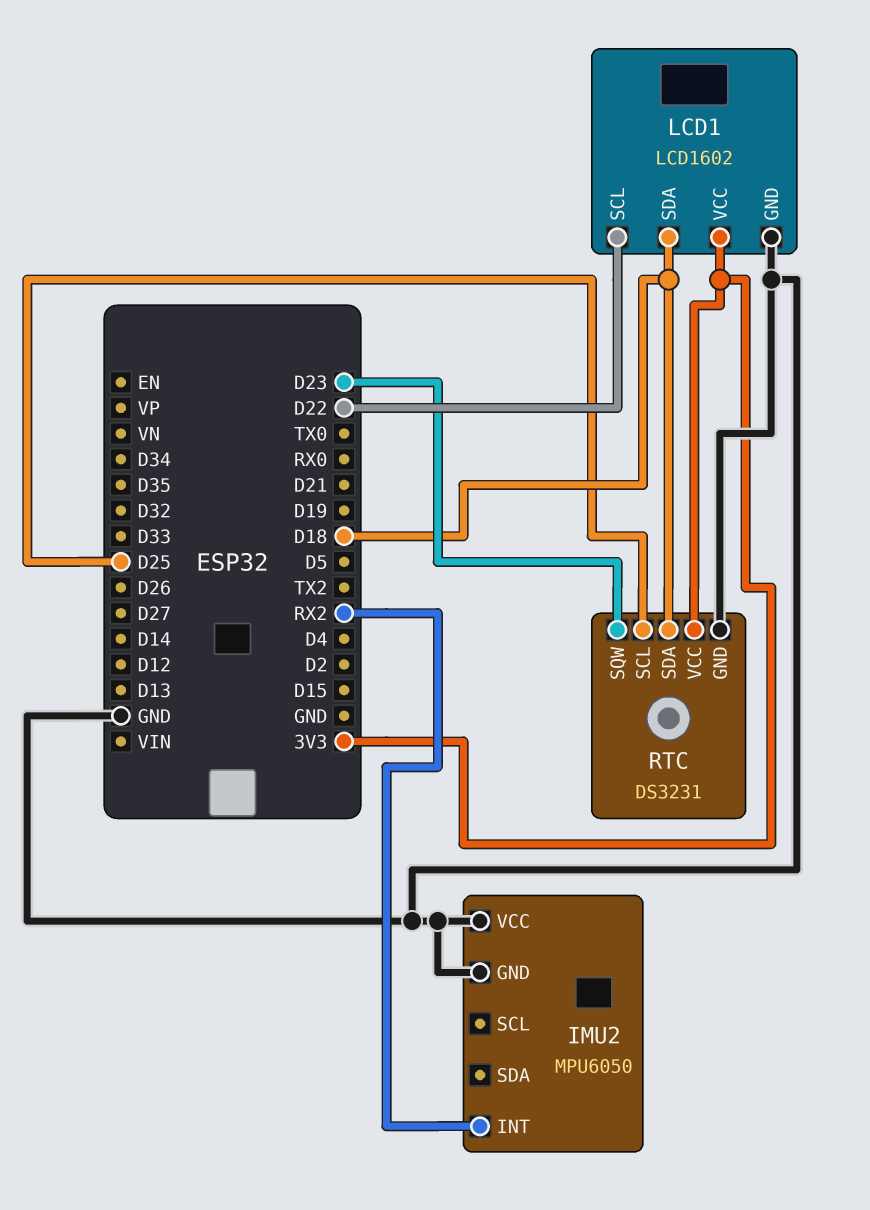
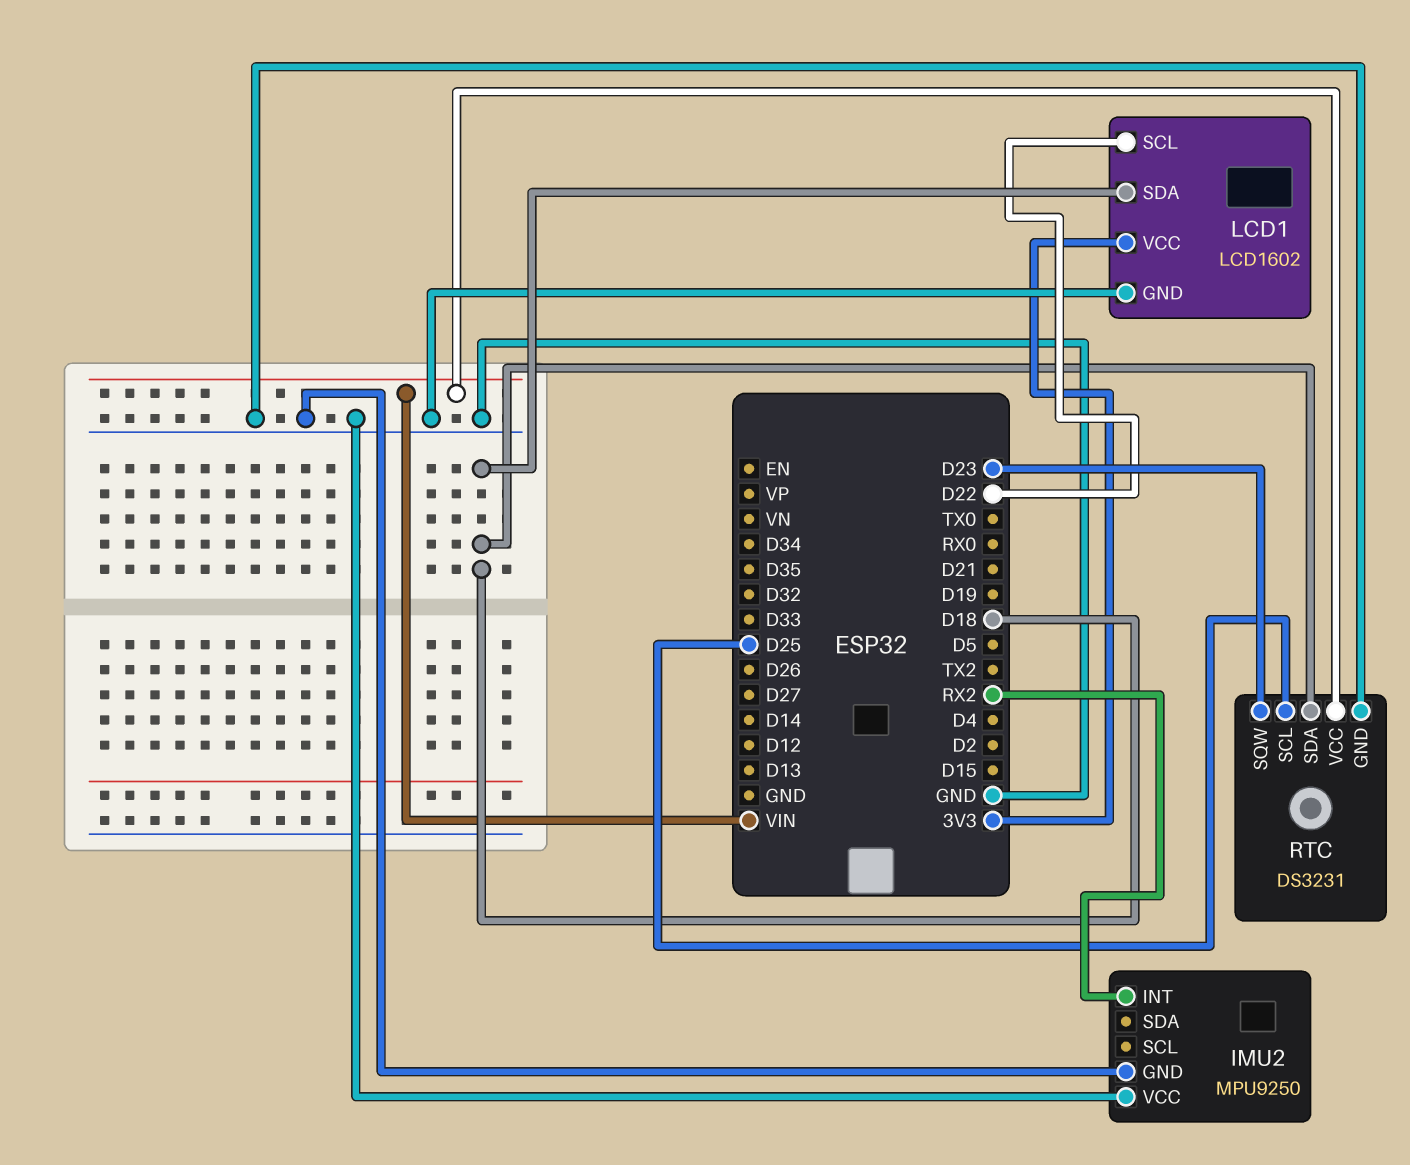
IMU2: MPU6050 -> MPU9250
RTC pin VCC: 3V3 -> VIN

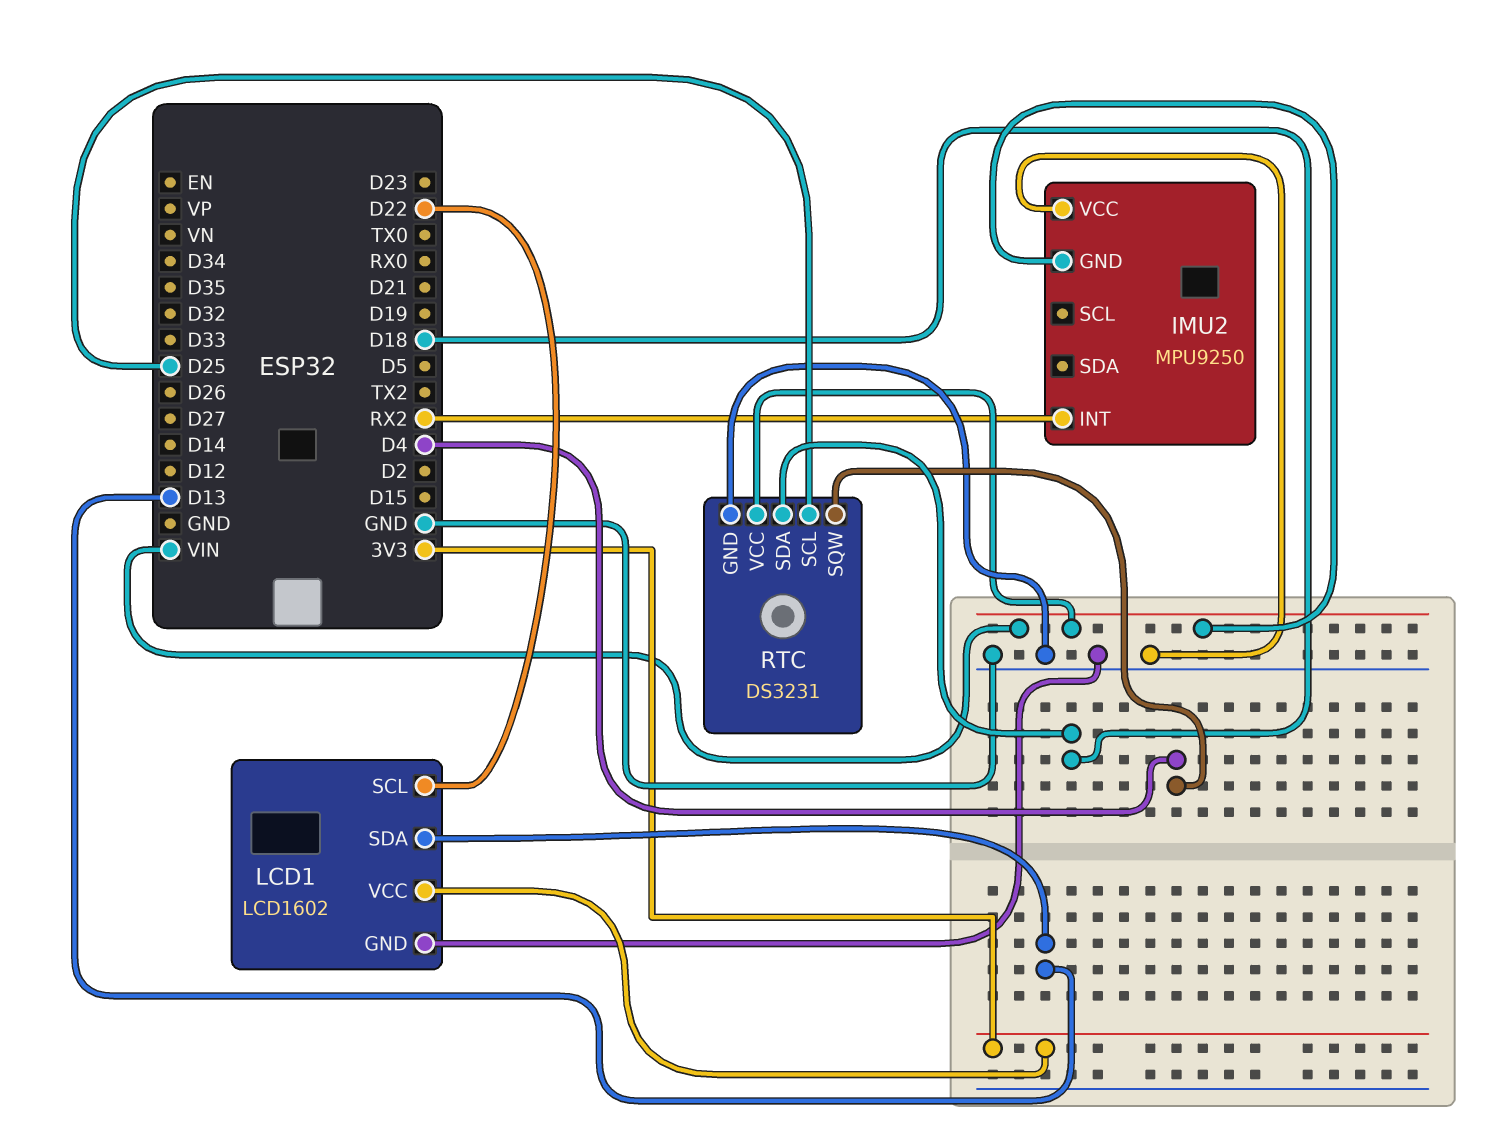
IMU2 pin GND: GND -> VIN
LCD1 pin SDA: D18 -> D13
RTC pin SQW: D23 -> D4

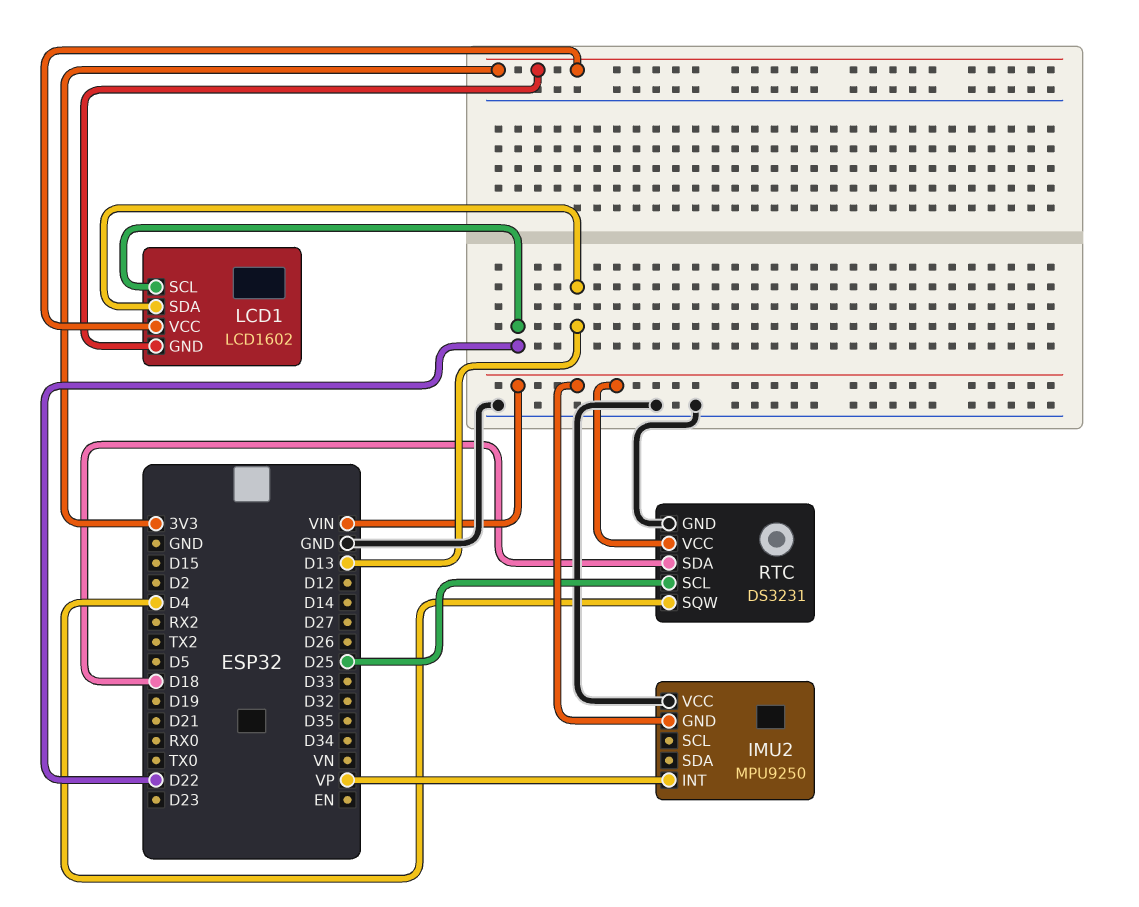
IMU2 pin INT: RX2 -> VP
LCD1 pin GND: GND -> 3V3

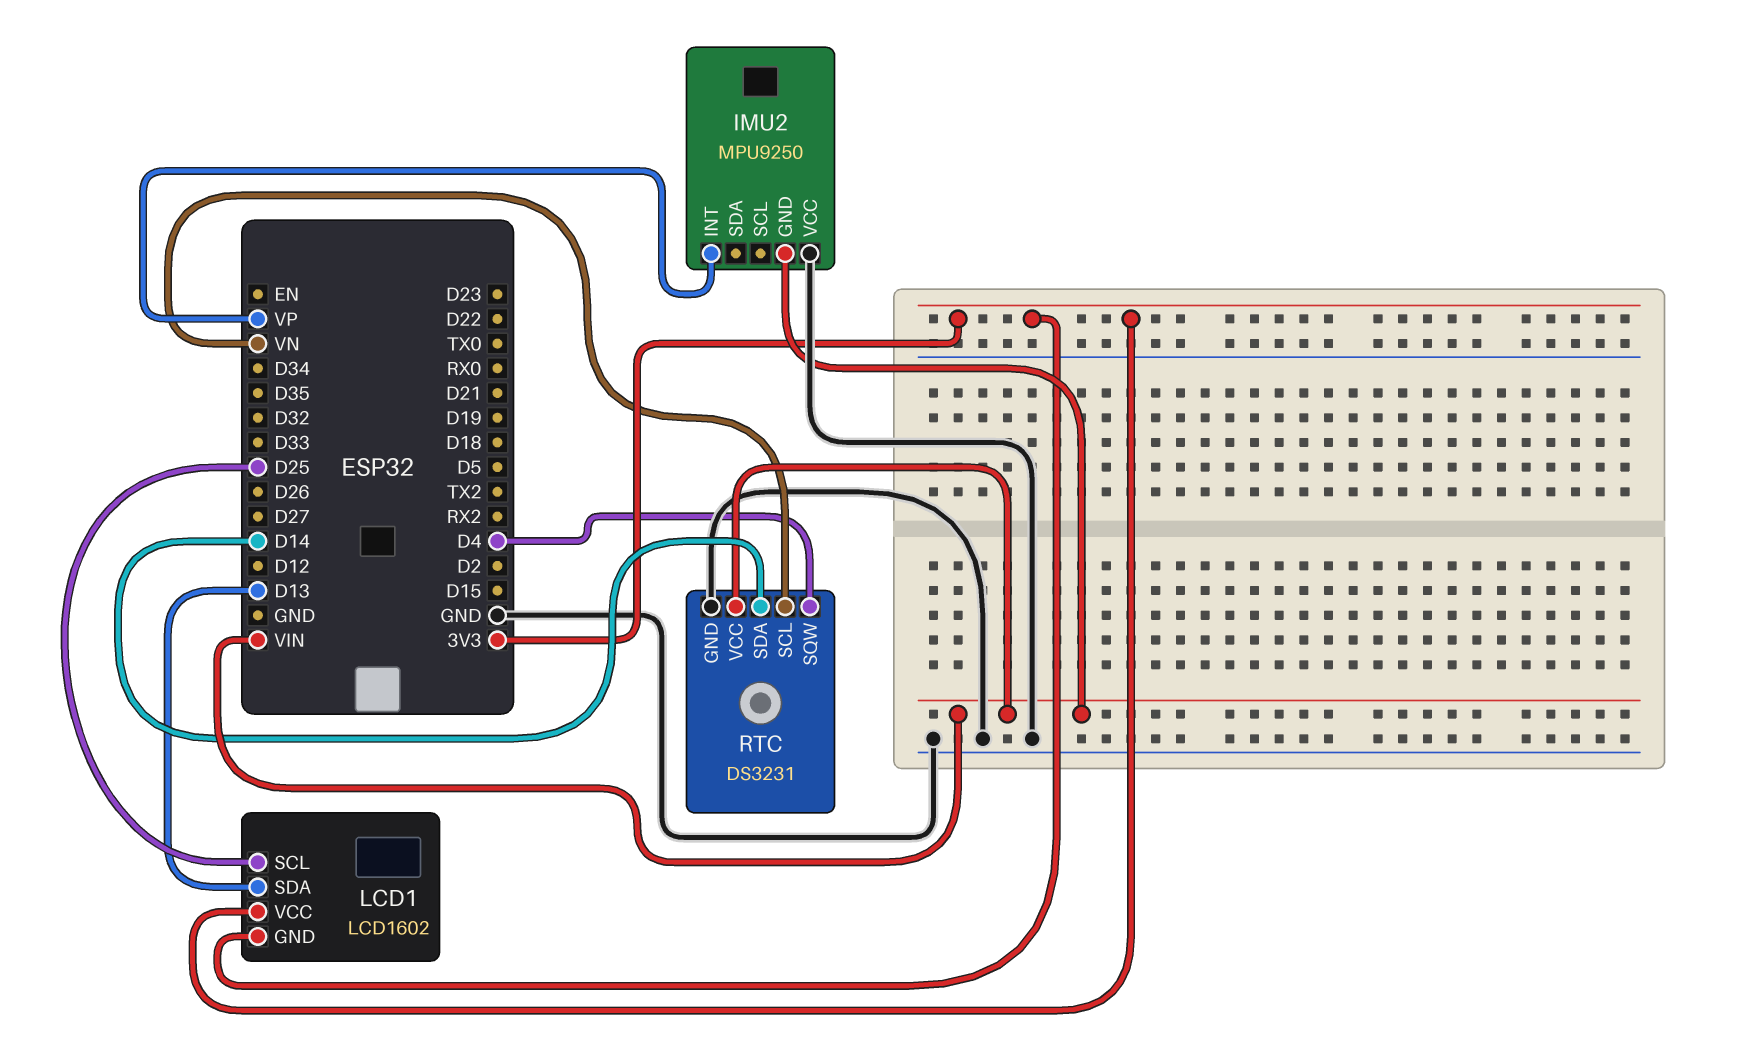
LCD1 pin SCL: D22 -> D25
RTC pin SCL: D25 -> VN
RTC pin SDA: D18 -> D14

